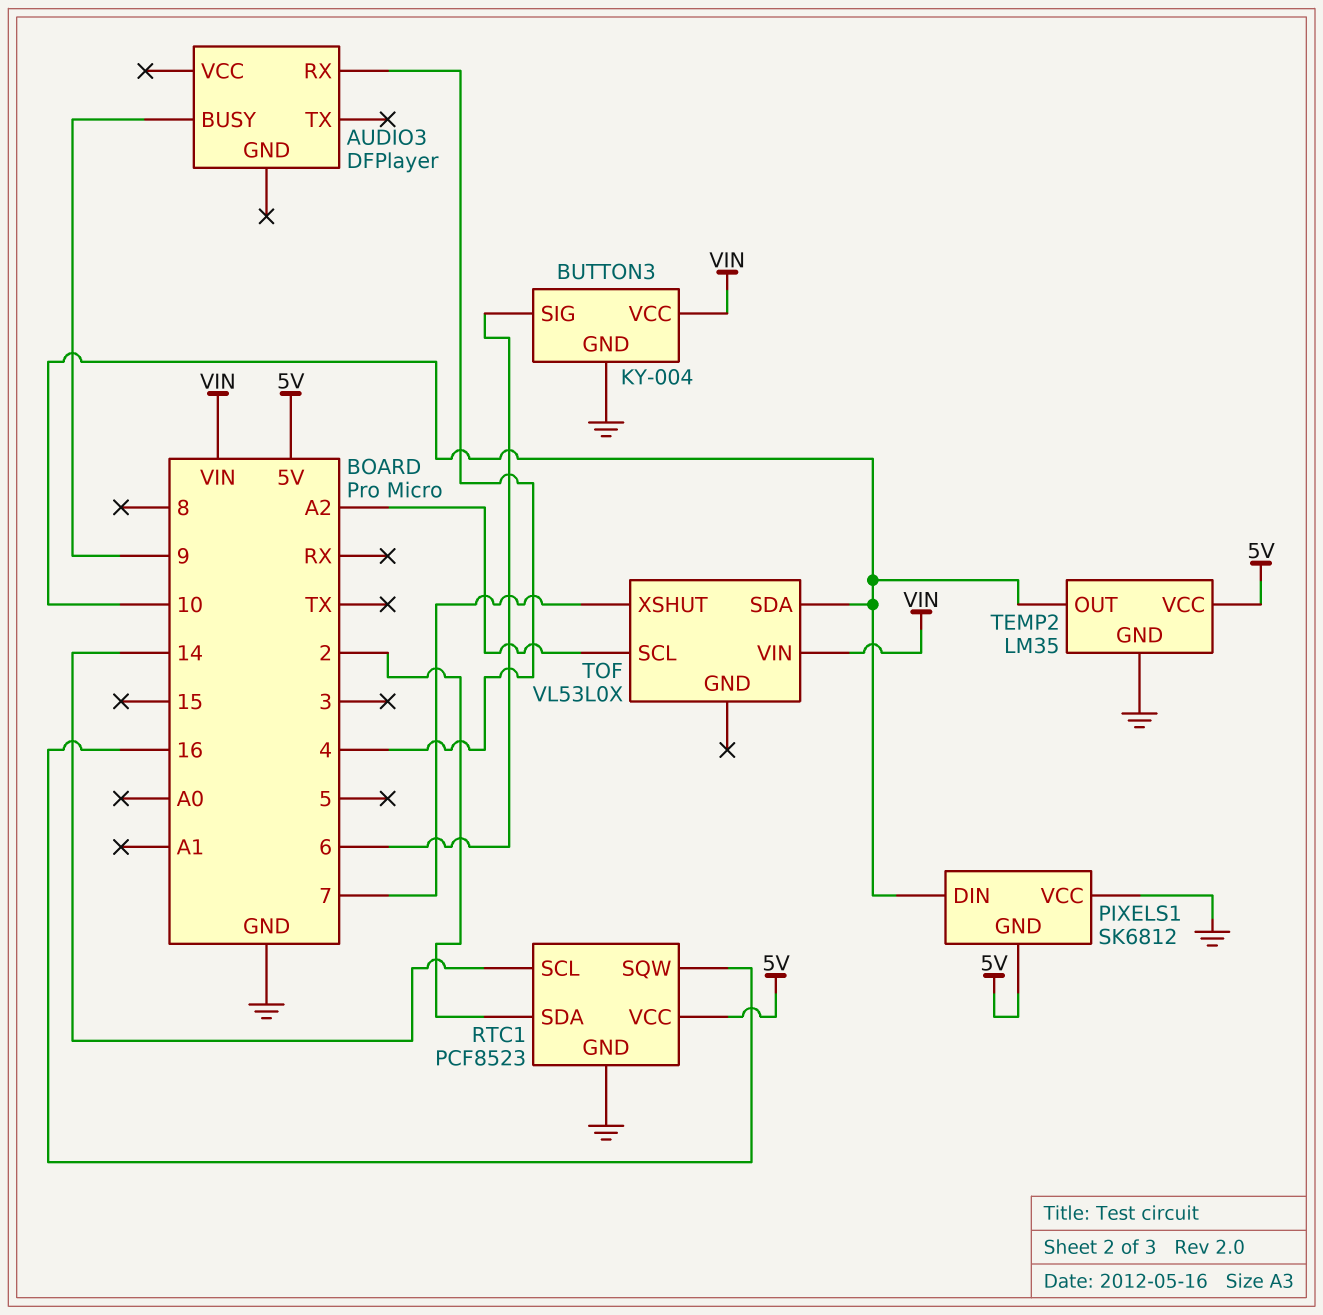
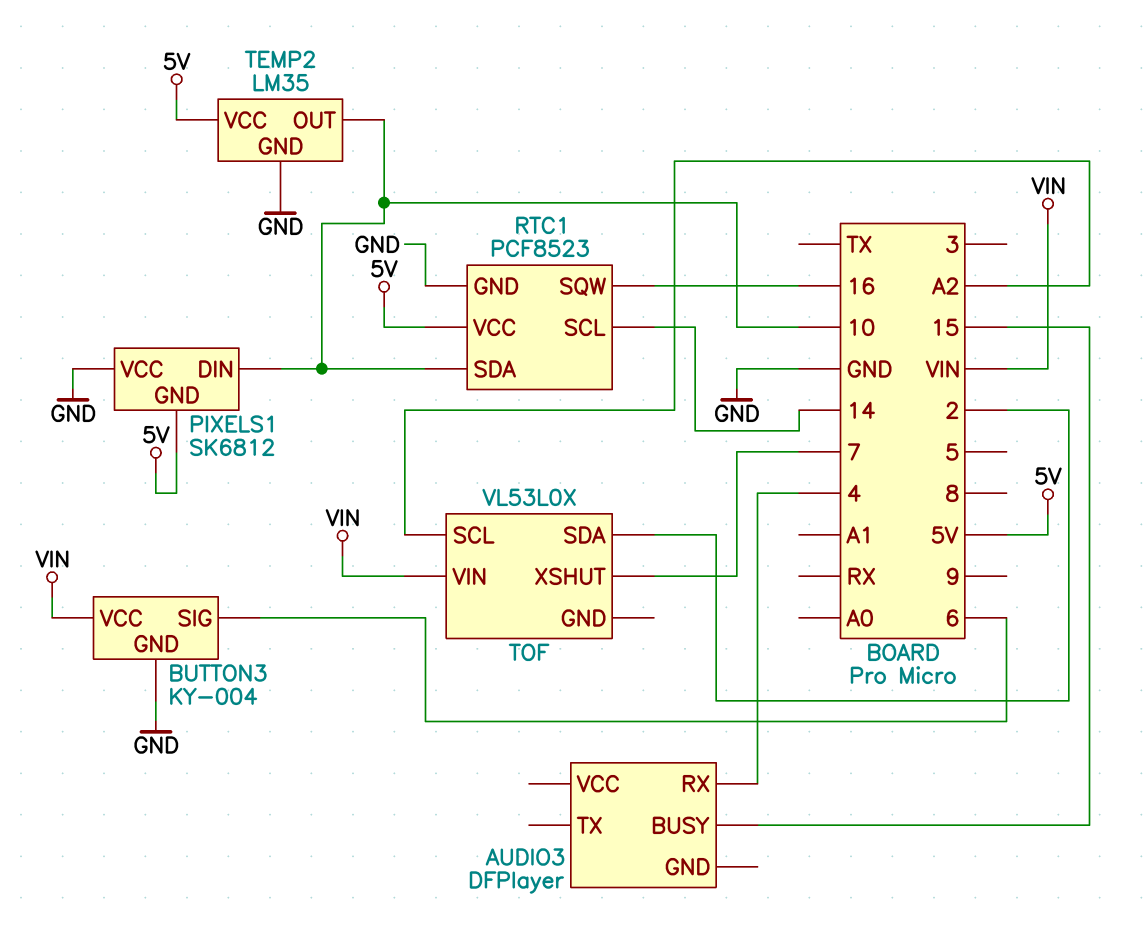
AUDIO3 pin BUSY: 9 -> 15
RTC1 pin SDA: 2 -> 10
TOF pin SDA: 10 -> 2

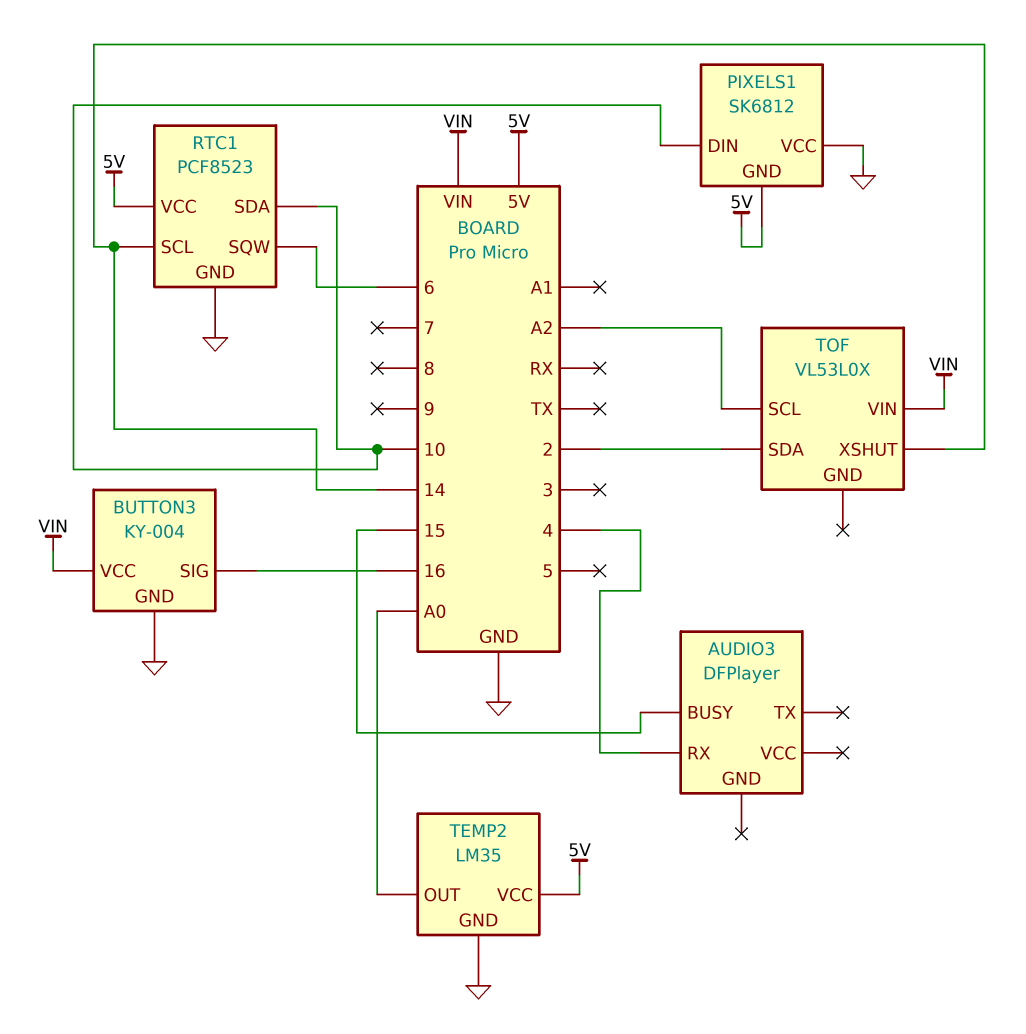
BUTTON3 pin SIG: 6 -> 16
RTC1 pin SQW: 16 -> 6
TEMP2 pin OUT: 10 -> A0
TOF pin XSHUT: 7 -> 14

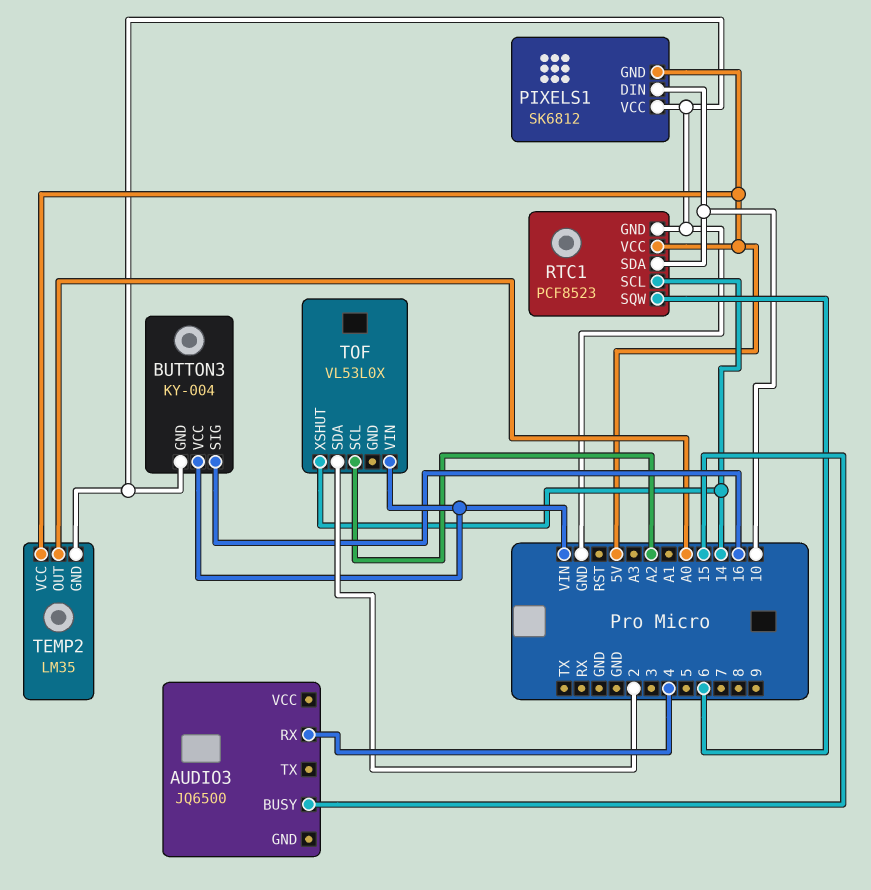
AUDIO3: DFPlayer -> JQ6500

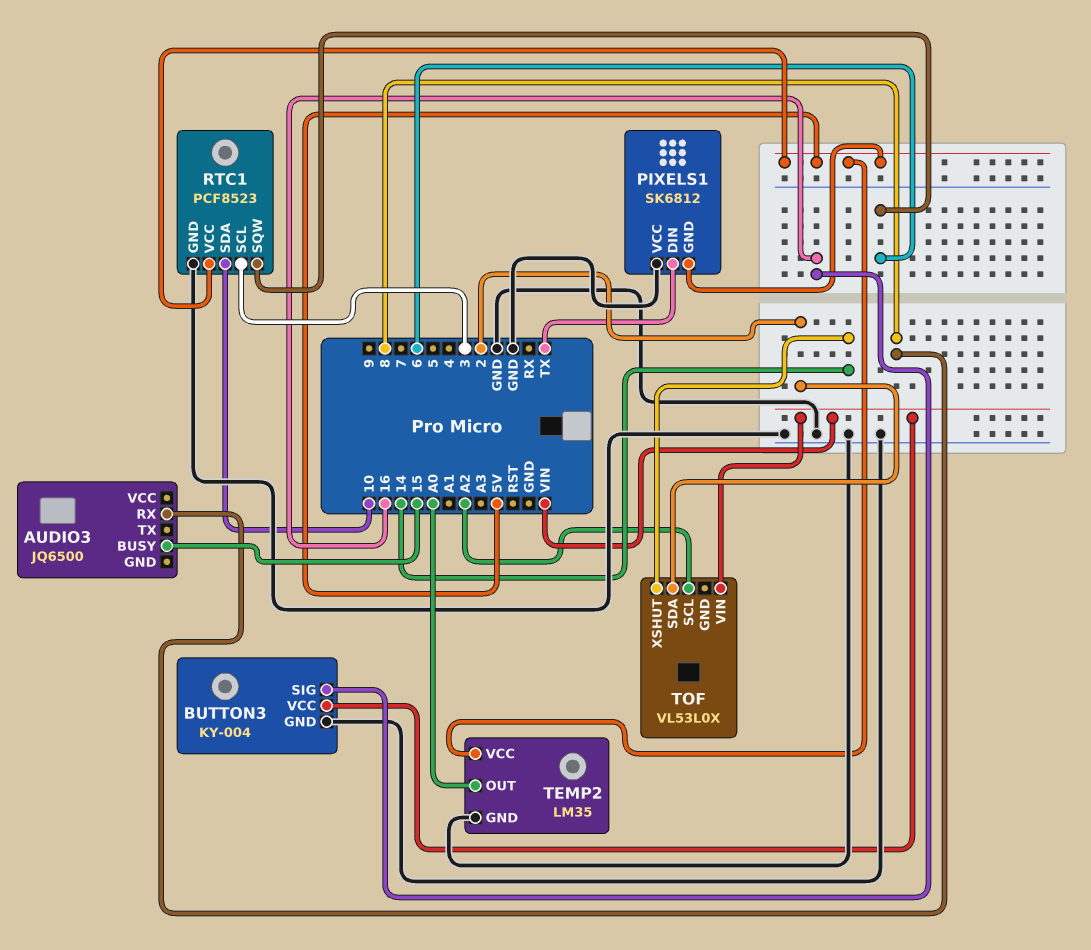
AUDIO3 pin RX: 4 -> 8
PIXELS1 pin DIN: 10 -> TX
RTC1 pin SCL: 14 -> 3

